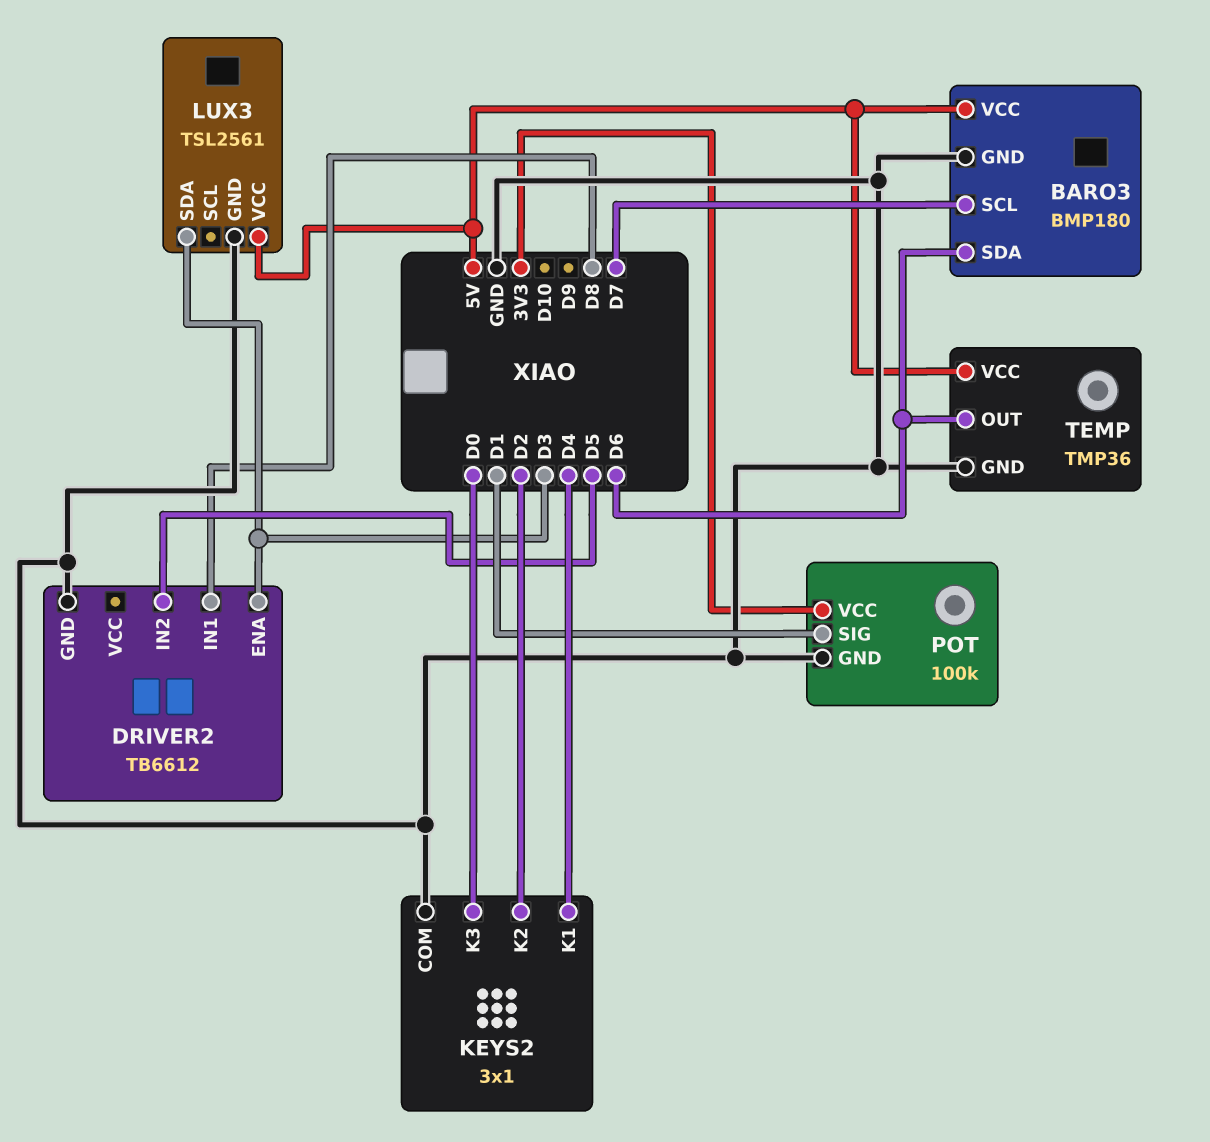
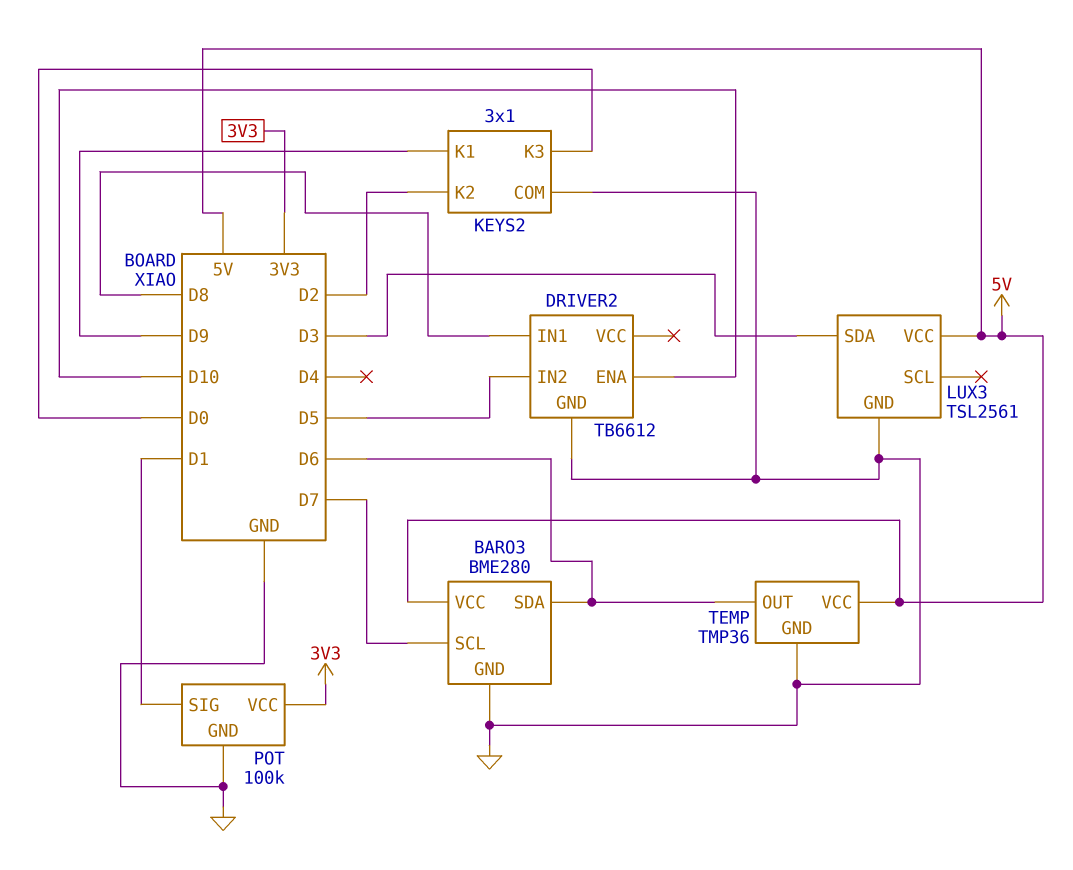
BARO3: BMP180 -> BME280
DRIVER2 pin ENA: D3 -> D10
KEYS2 pin K1: D4 -> D9

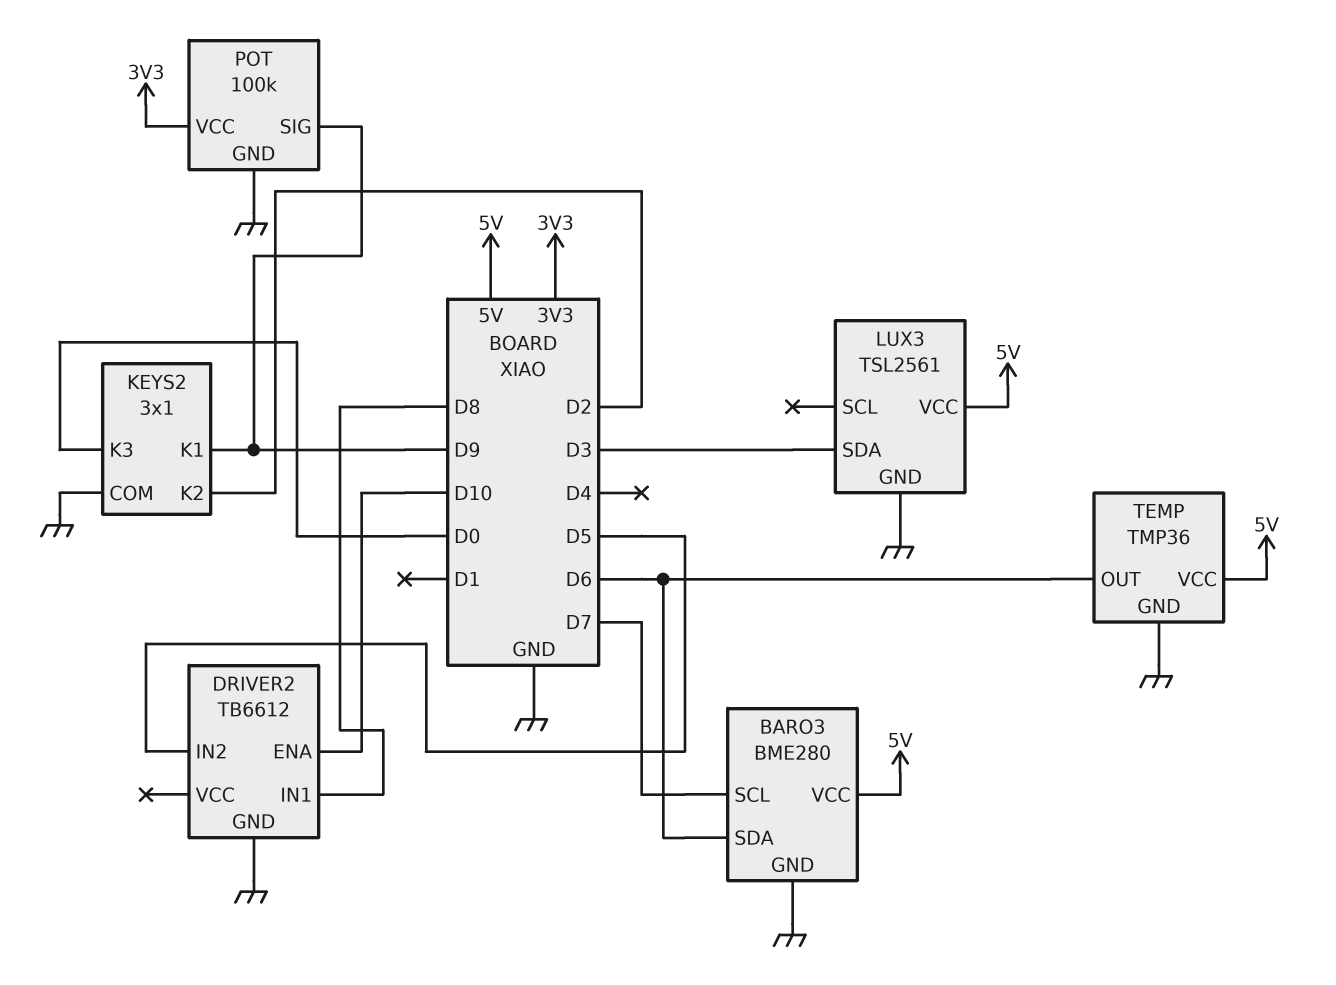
POT pin SIG: D1 -> D9

